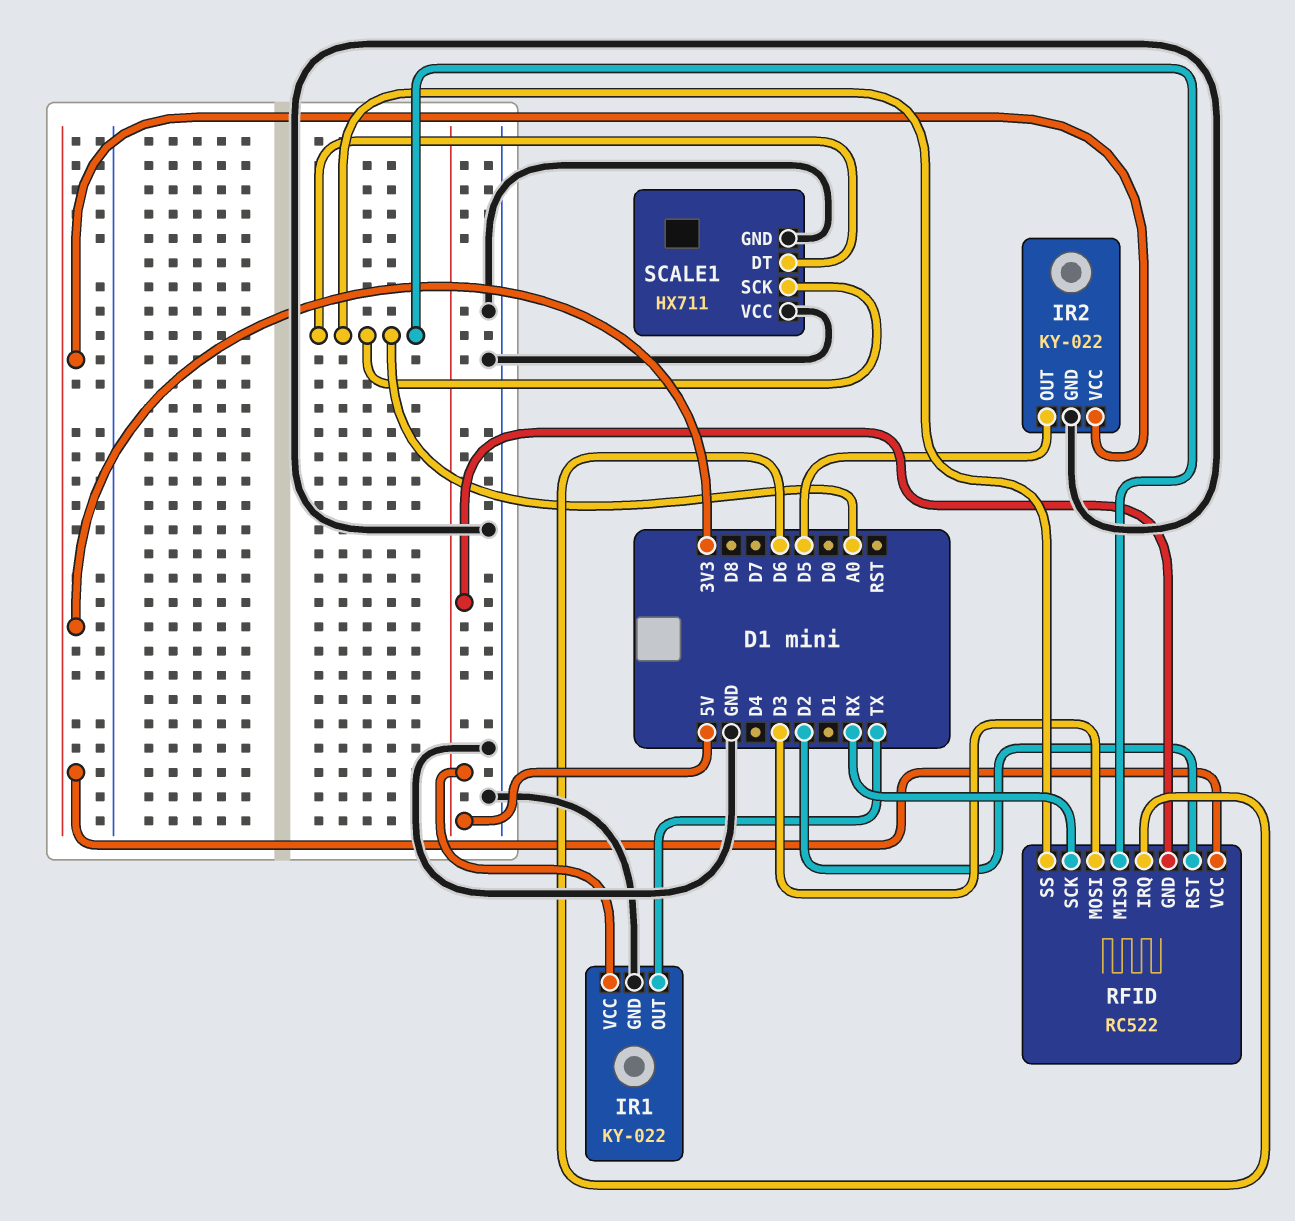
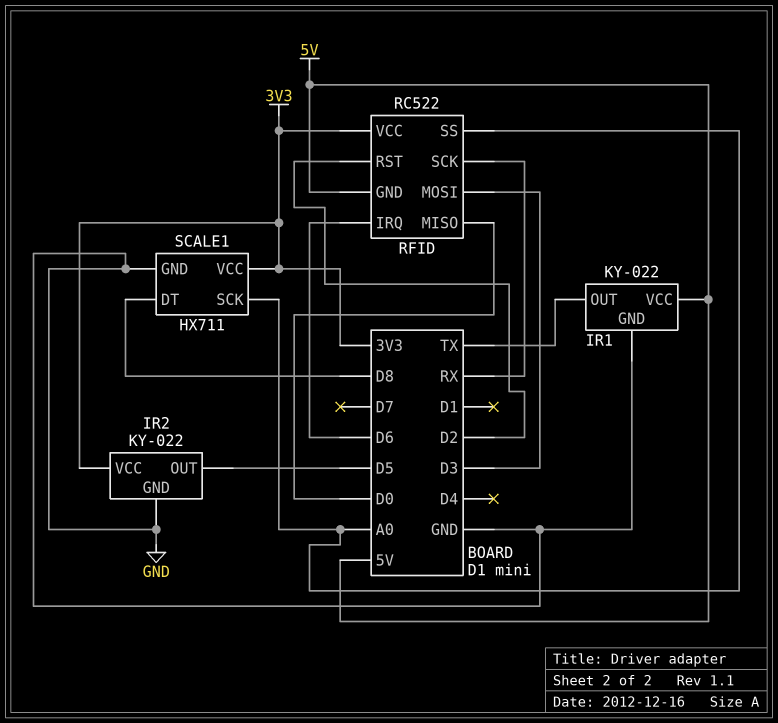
RFID pin MISO: A0 -> D0
SCALE1 pin DT: A0 -> D8
SCALE1 pin VCC: GND -> 3V3

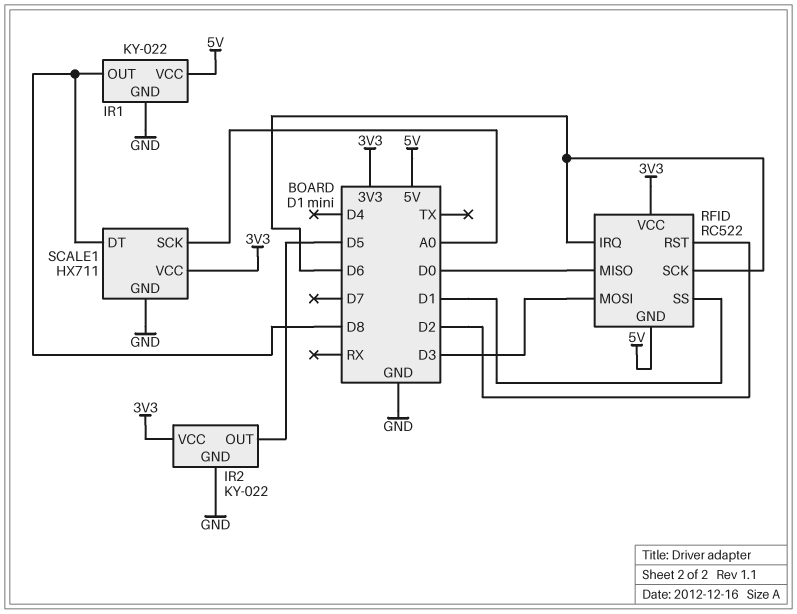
IR1 pin OUT: TX -> D8
RFID pin SCK: RX -> D6
RFID pin SS: A0 -> D1

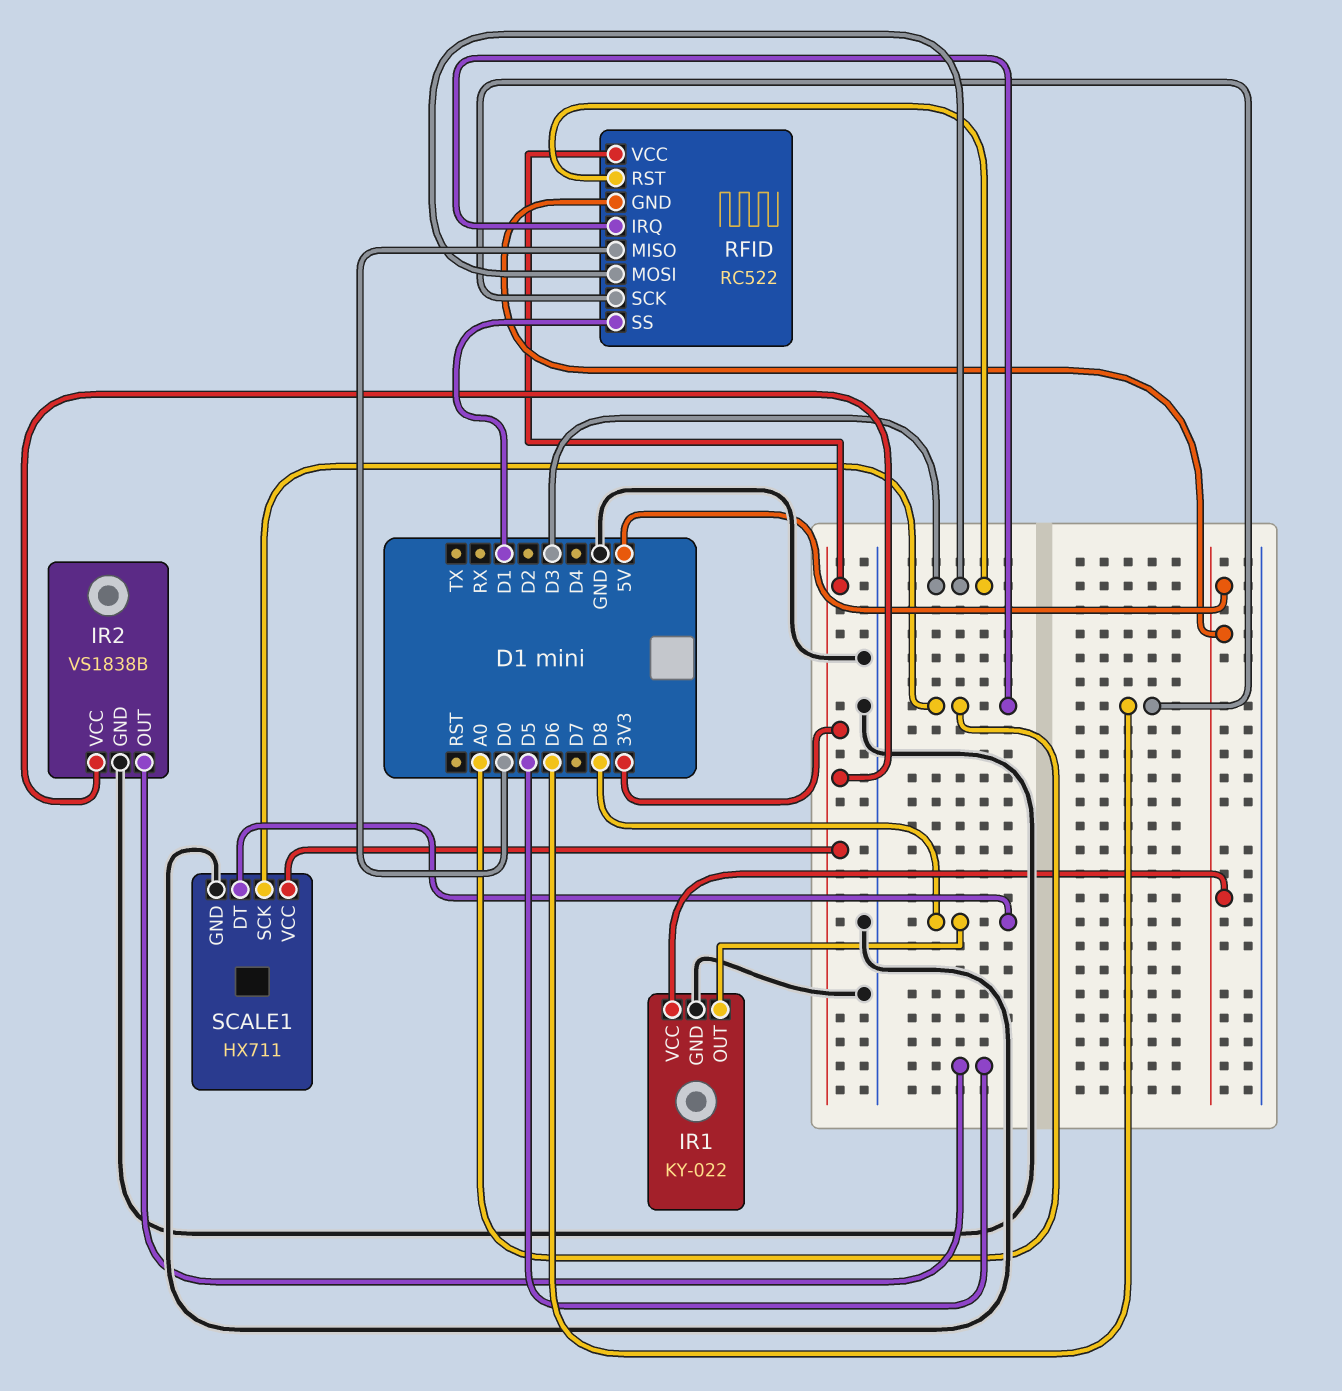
IR2: KY-022 -> VS1838B
RFID pin IRQ: D6 -> A0
RFID pin RST: D2 -> D3

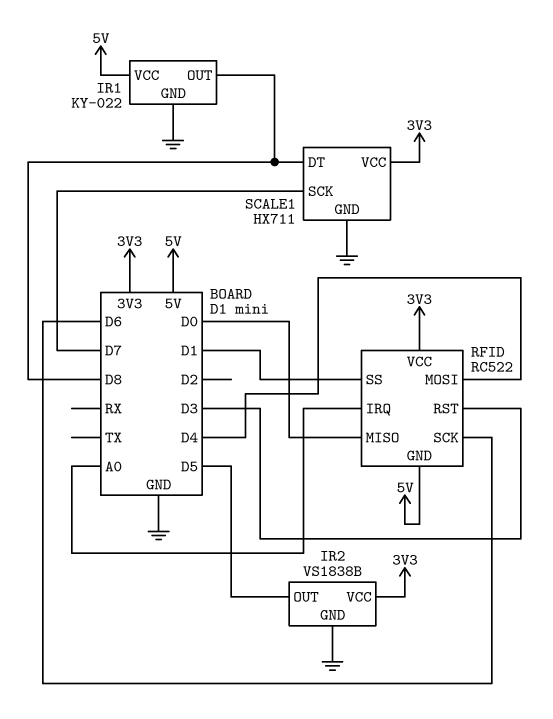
RFID pin MOSI: D3 -> D4
SCALE1 pin SCK: A0 -> D7

